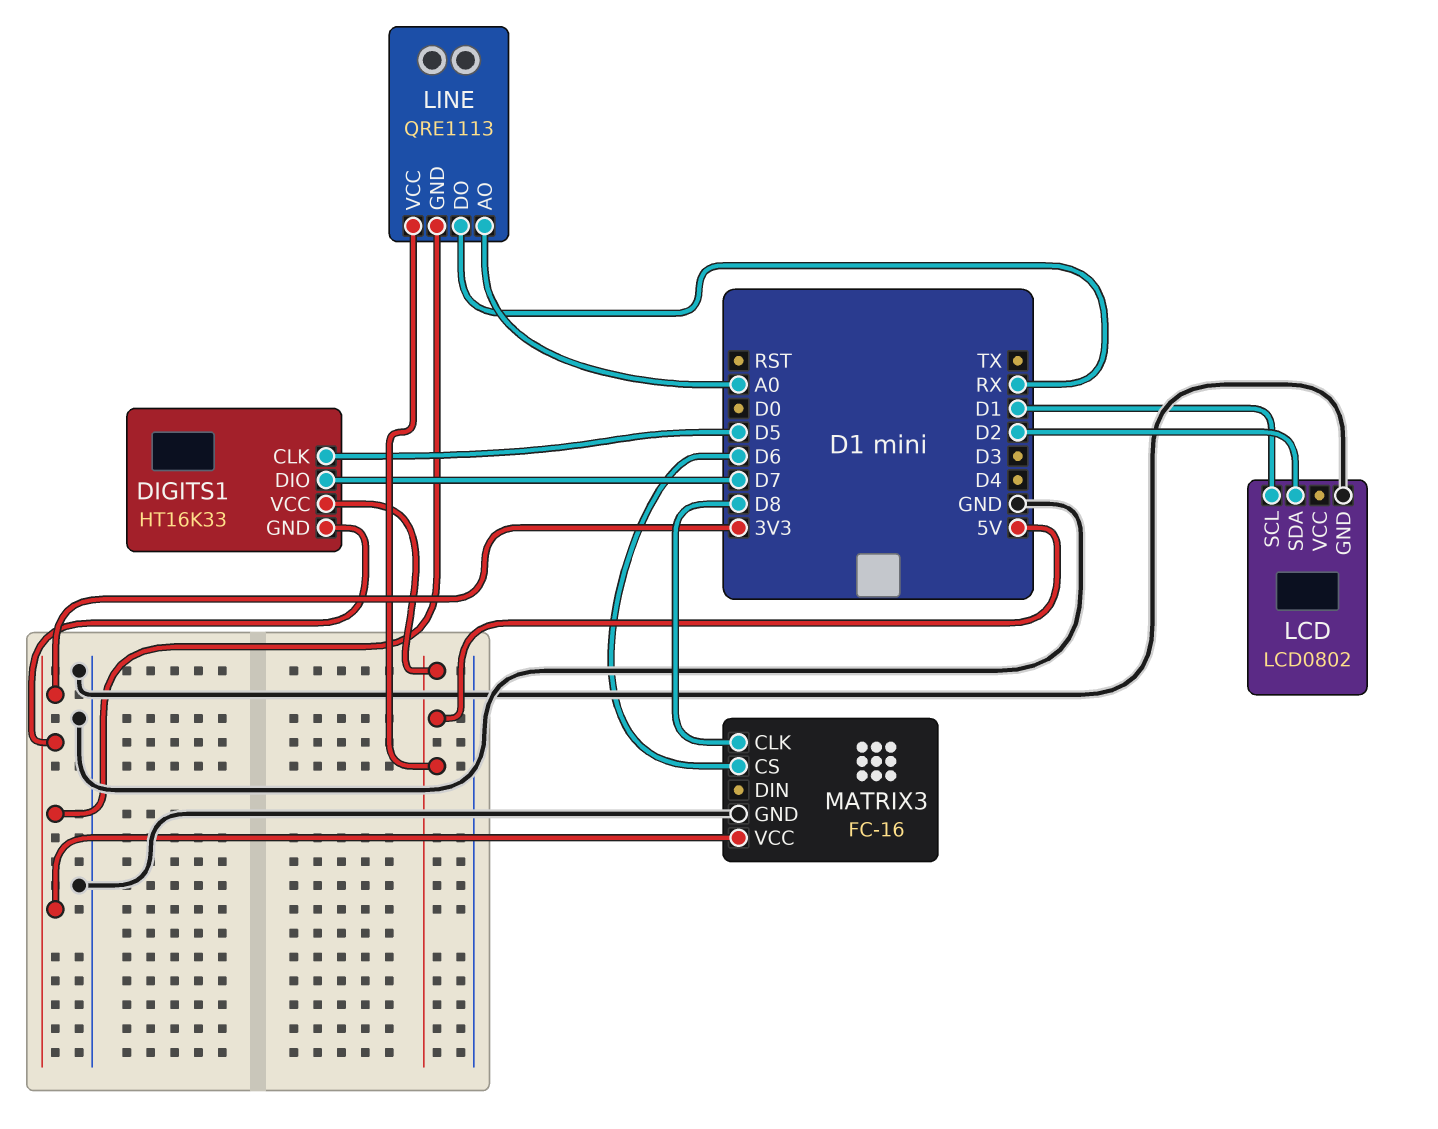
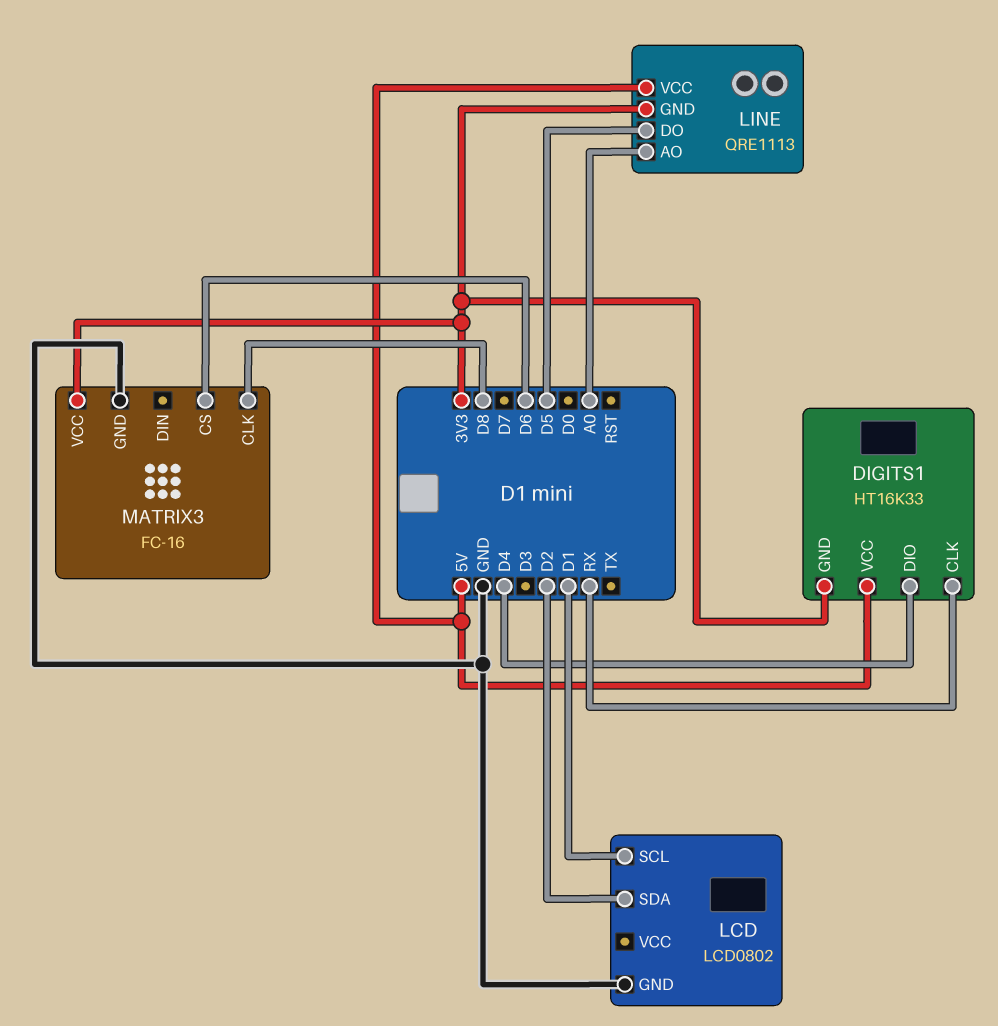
DIGITS1 pin CLK: D5 -> RX
DIGITS1 pin DIO: D7 -> D4
LINE pin DO: RX -> D5

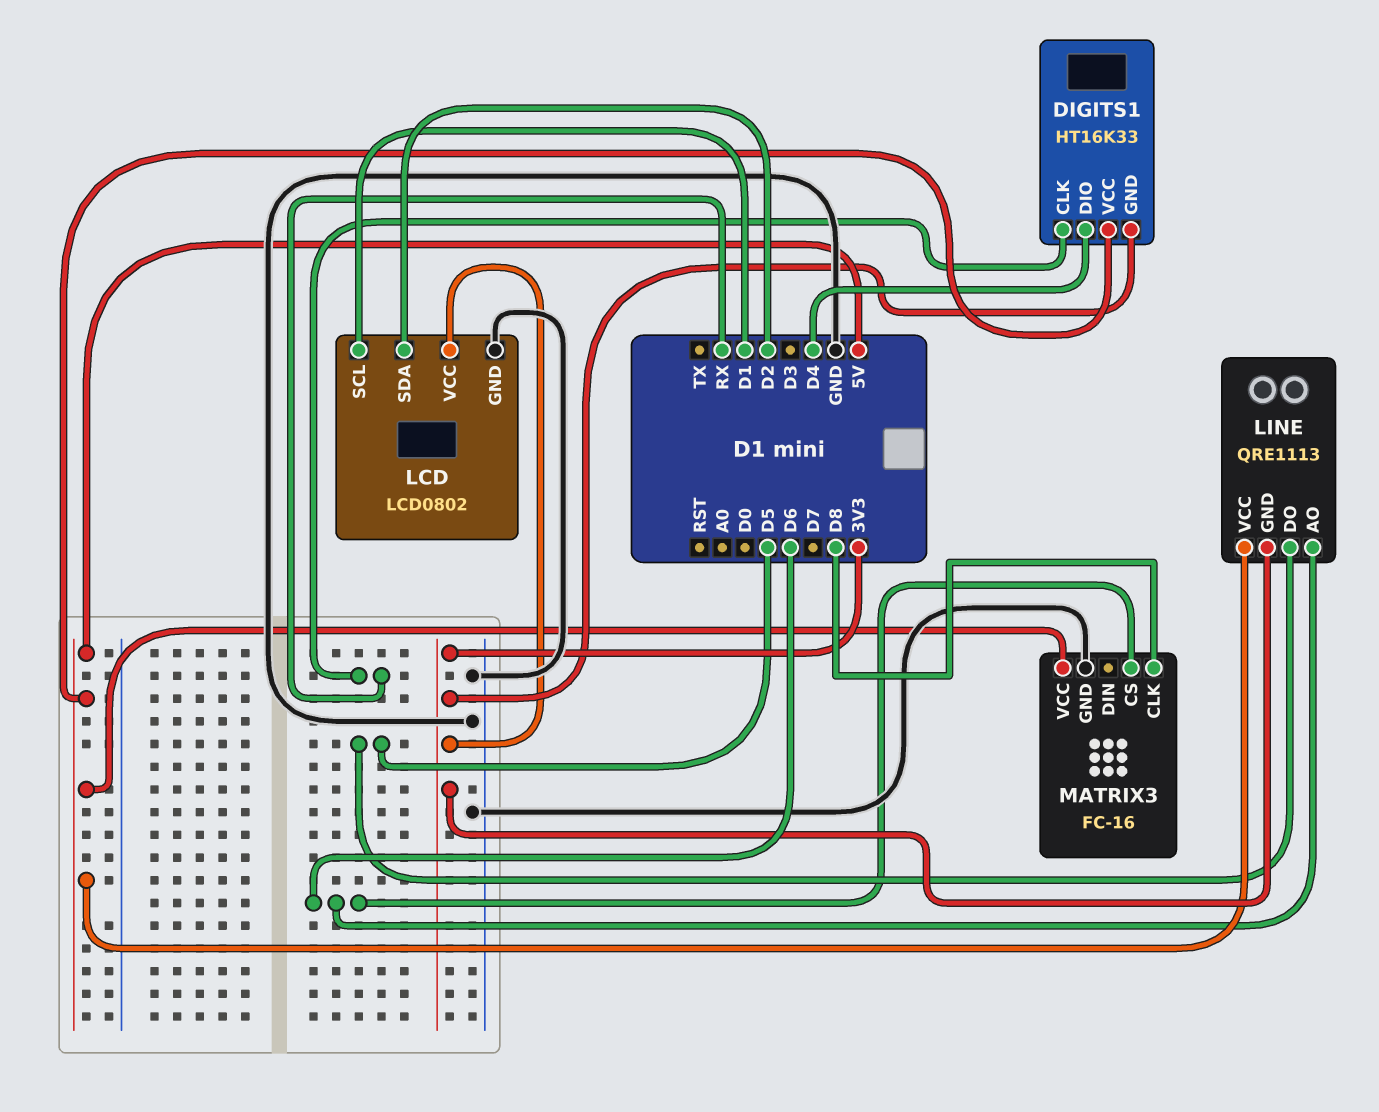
LCD pin VCC: none -> 3V3
LINE pin AO: A0 -> D6
MATRIX3 pin VCC: 3V3 -> 5V

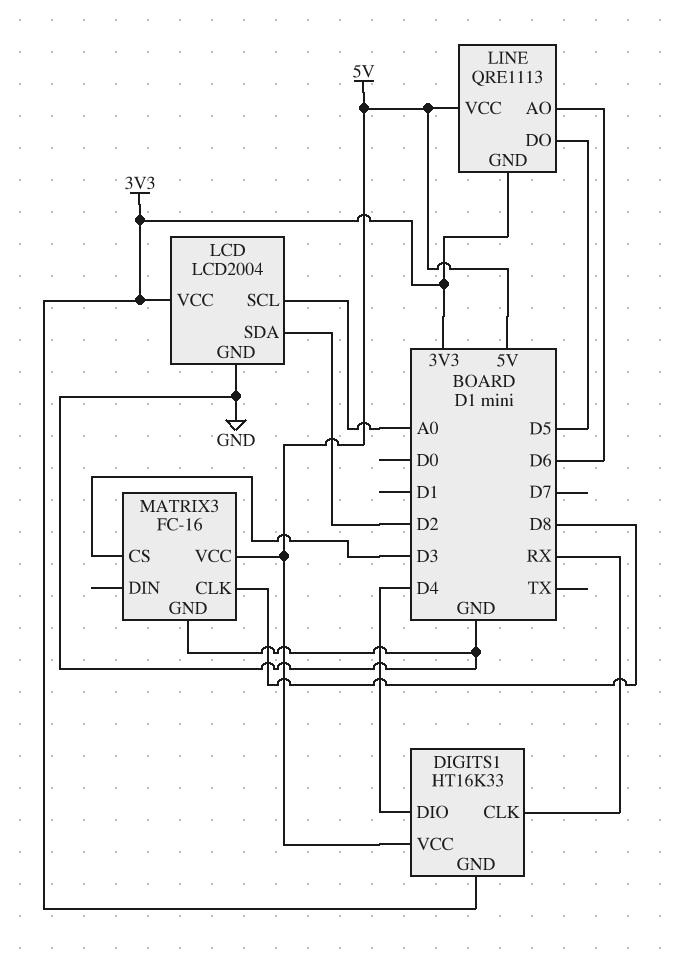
LCD: LCD0802 -> LCD2004
LCD pin SCL: D1 -> A0
MATRIX3 pin CS: D6 -> D3

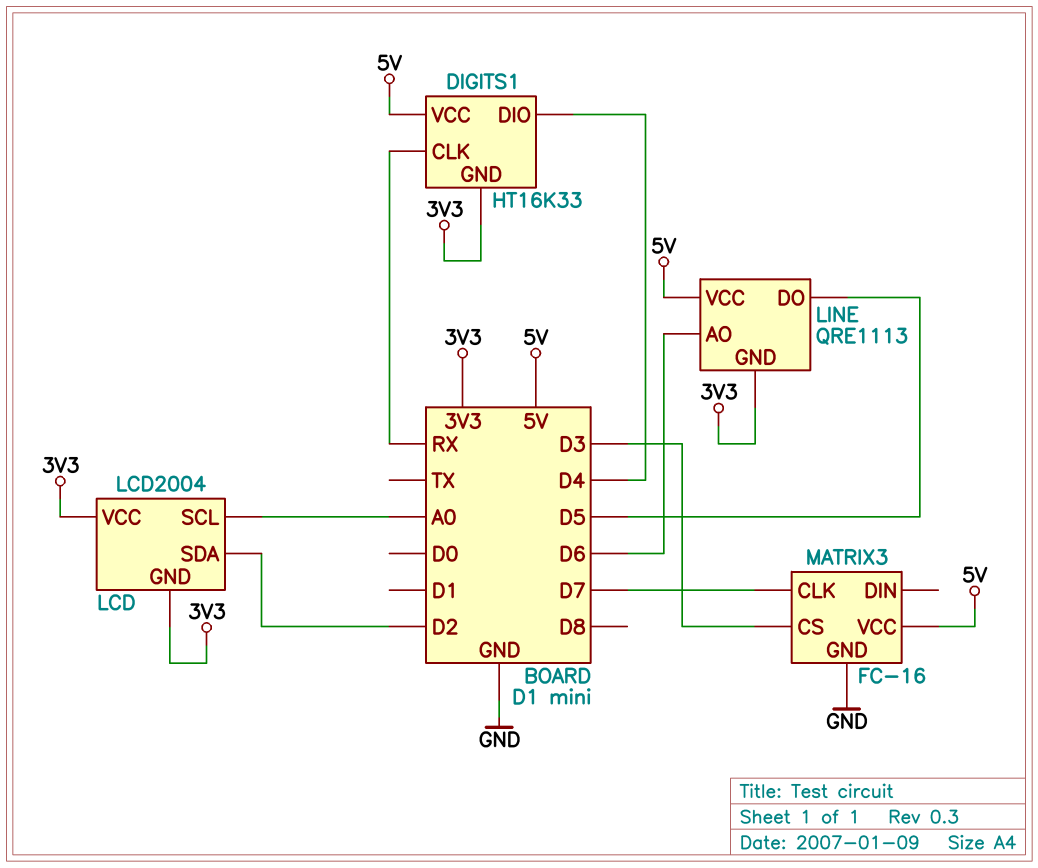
LCD pin GND: GND -> 3V3
MATRIX3 pin CLK: D8 -> D7

